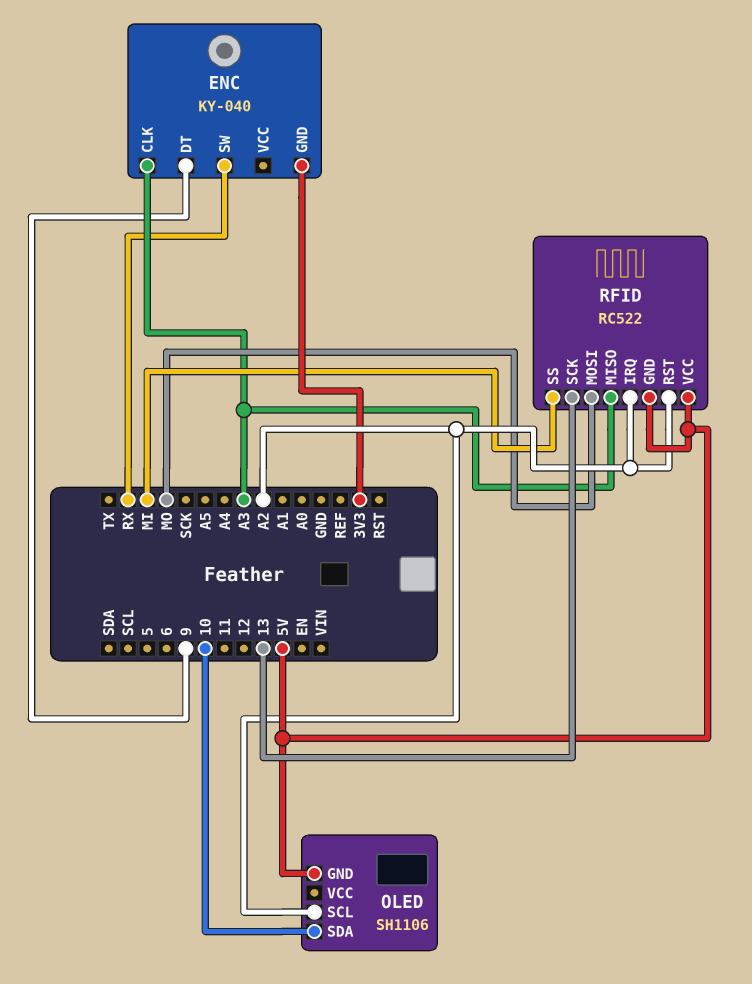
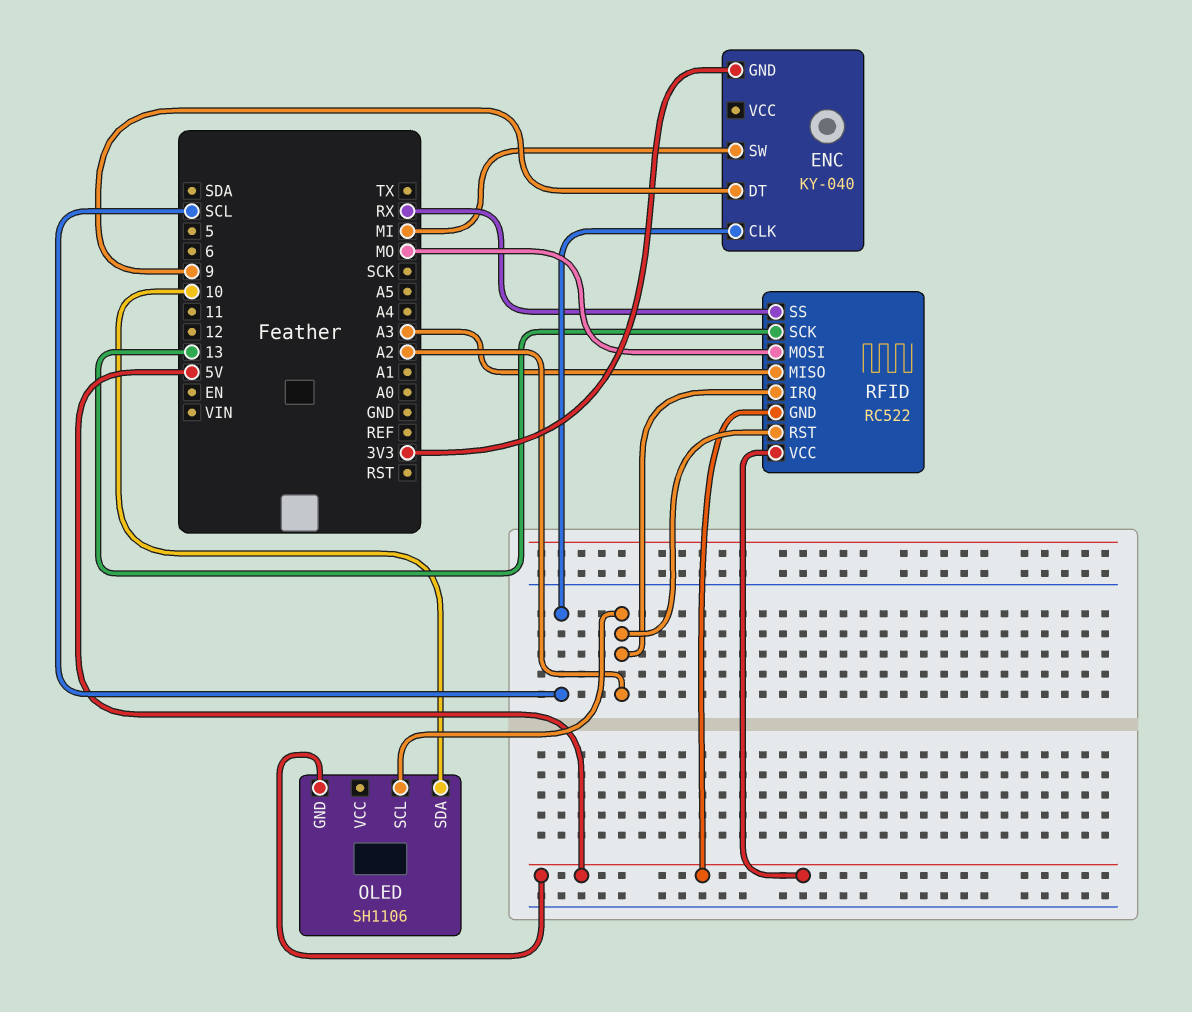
ENC pin CLK: A3 -> SCL
ENC pin SW: RX -> MI
RFID pin SS: MI -> RX

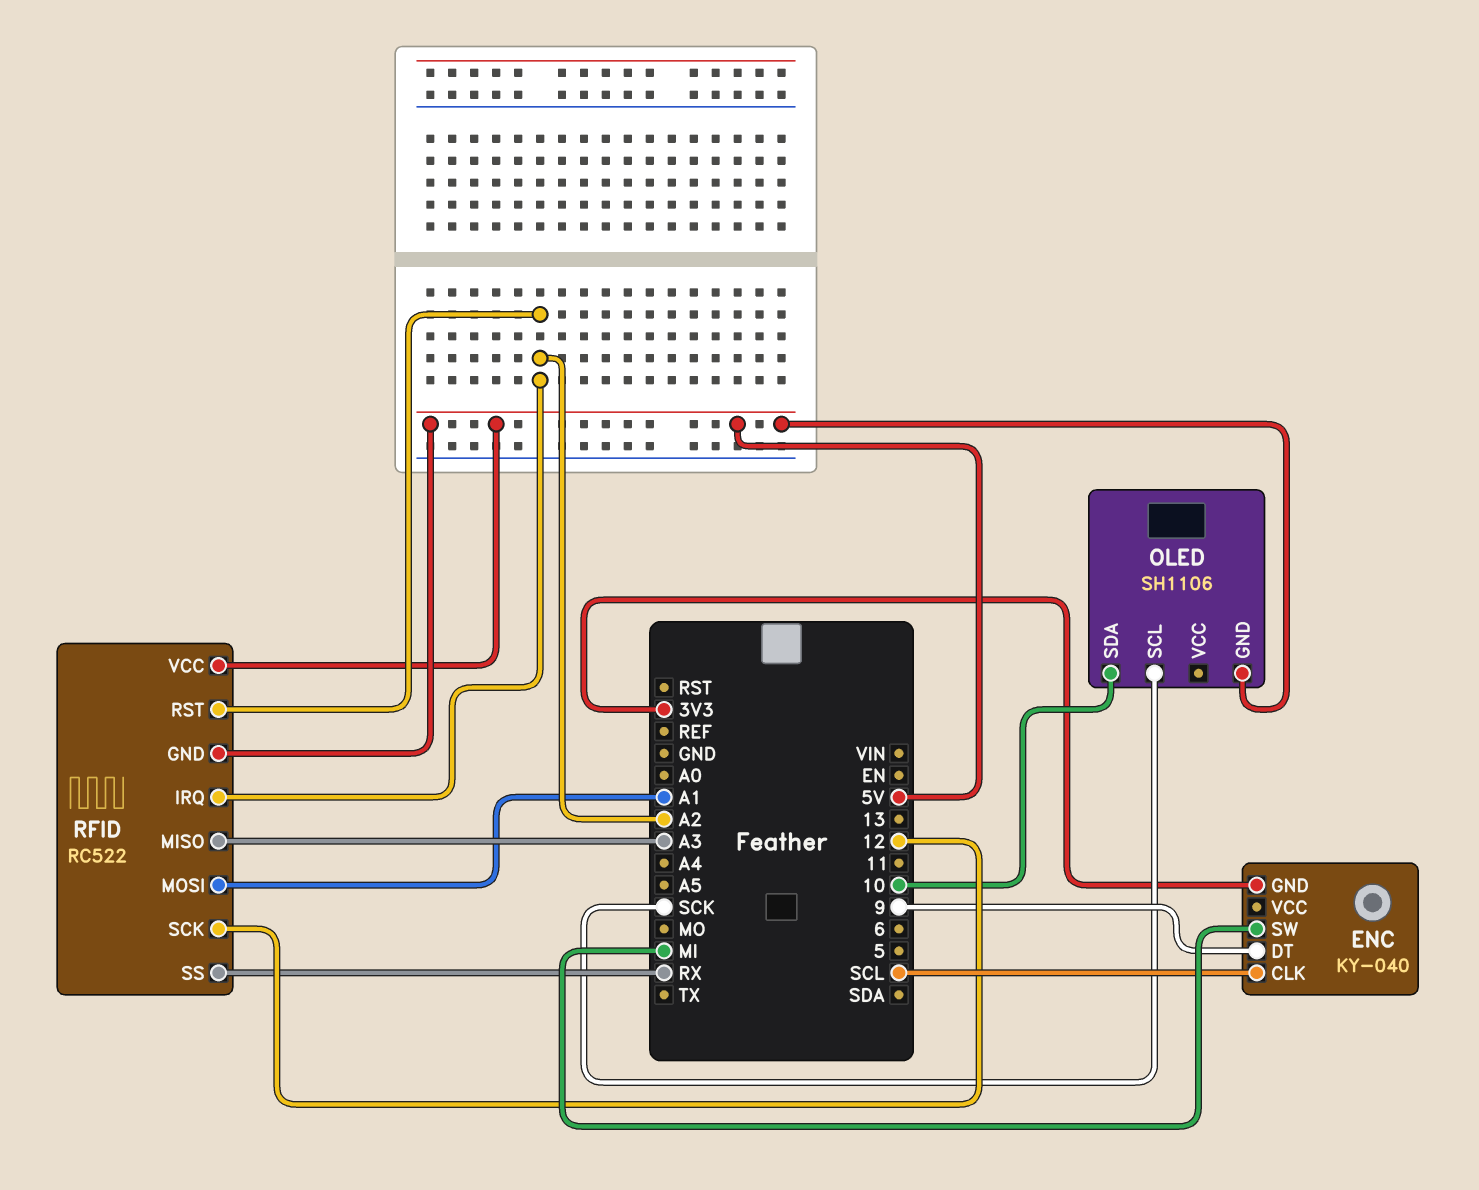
OLED pin SCL: A2 -> SCK
RFID pin MOSI: MO -> A1
RFID pin SCK: 13 -> 12

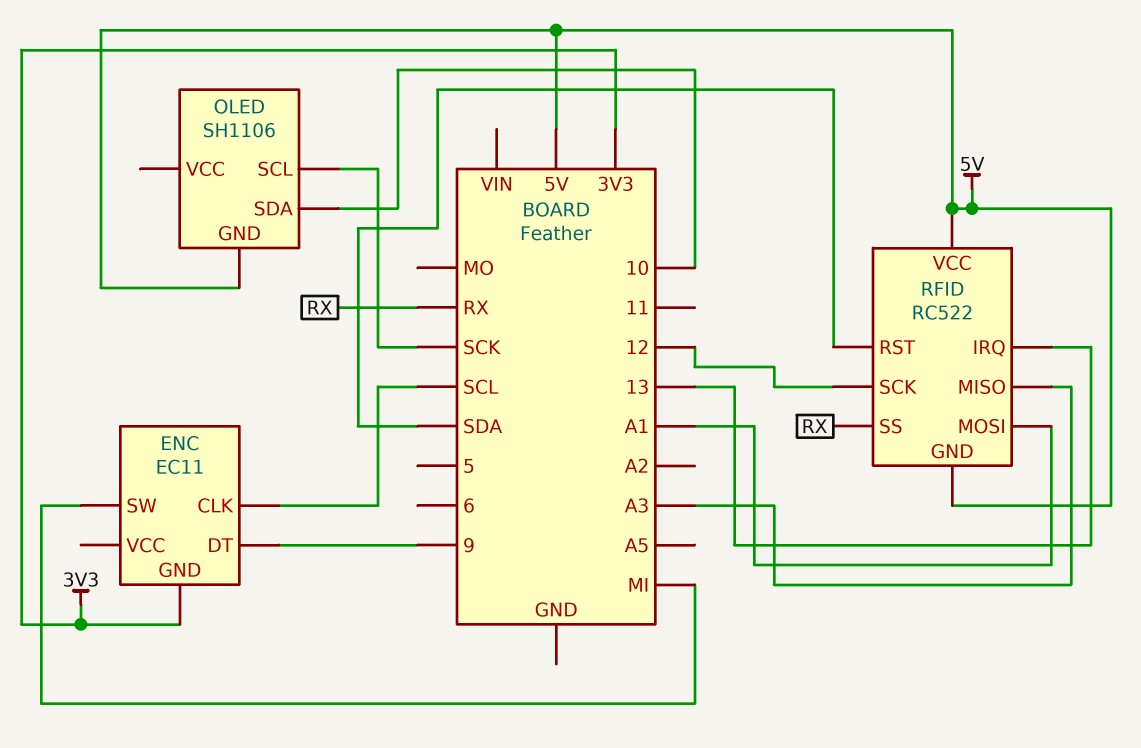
ENC: KY-040 -> EC11
RFID pin IRQ: A2 -> 13
RFID pin RST: A2 -> SDA

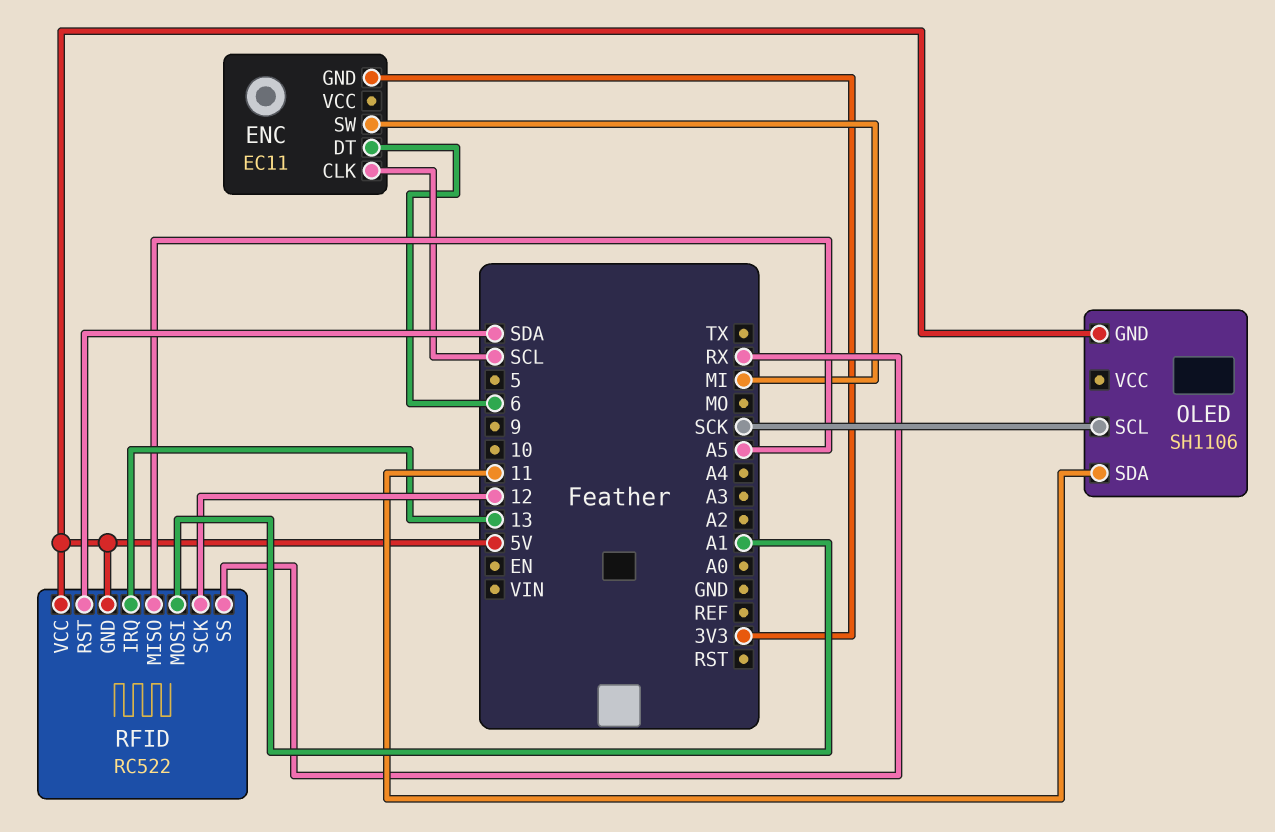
ENC pin DT: 9 -> 6
OLED pin SDA: 10 -> 11
RFID pin MISO: A3 -> A5

